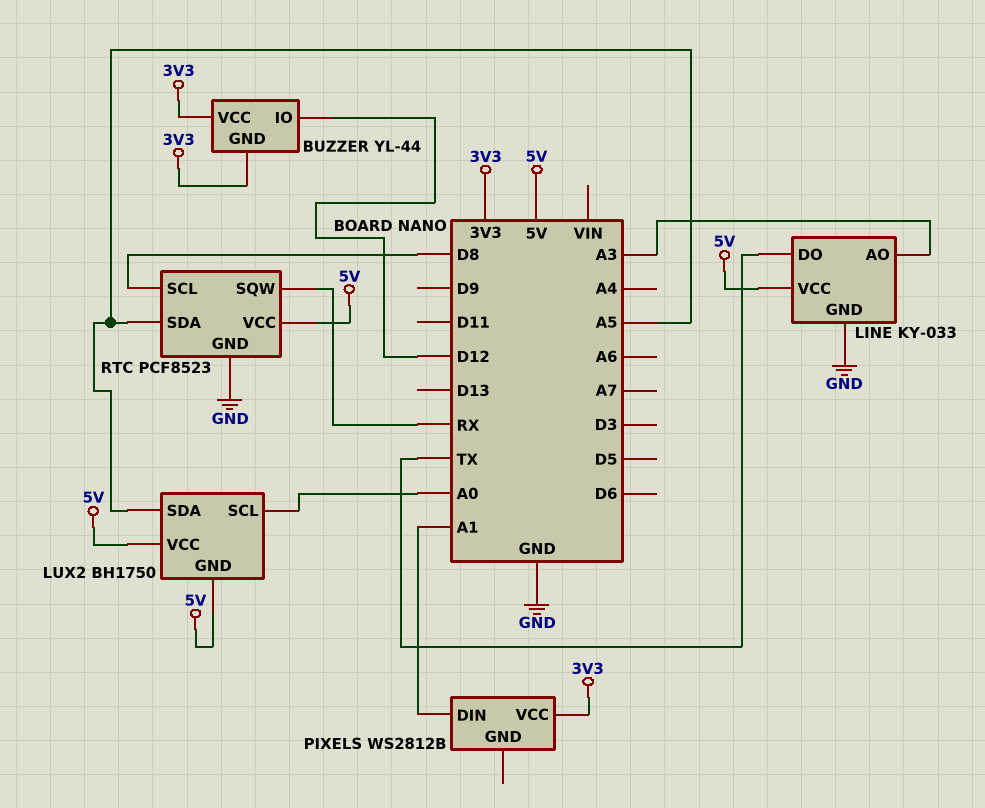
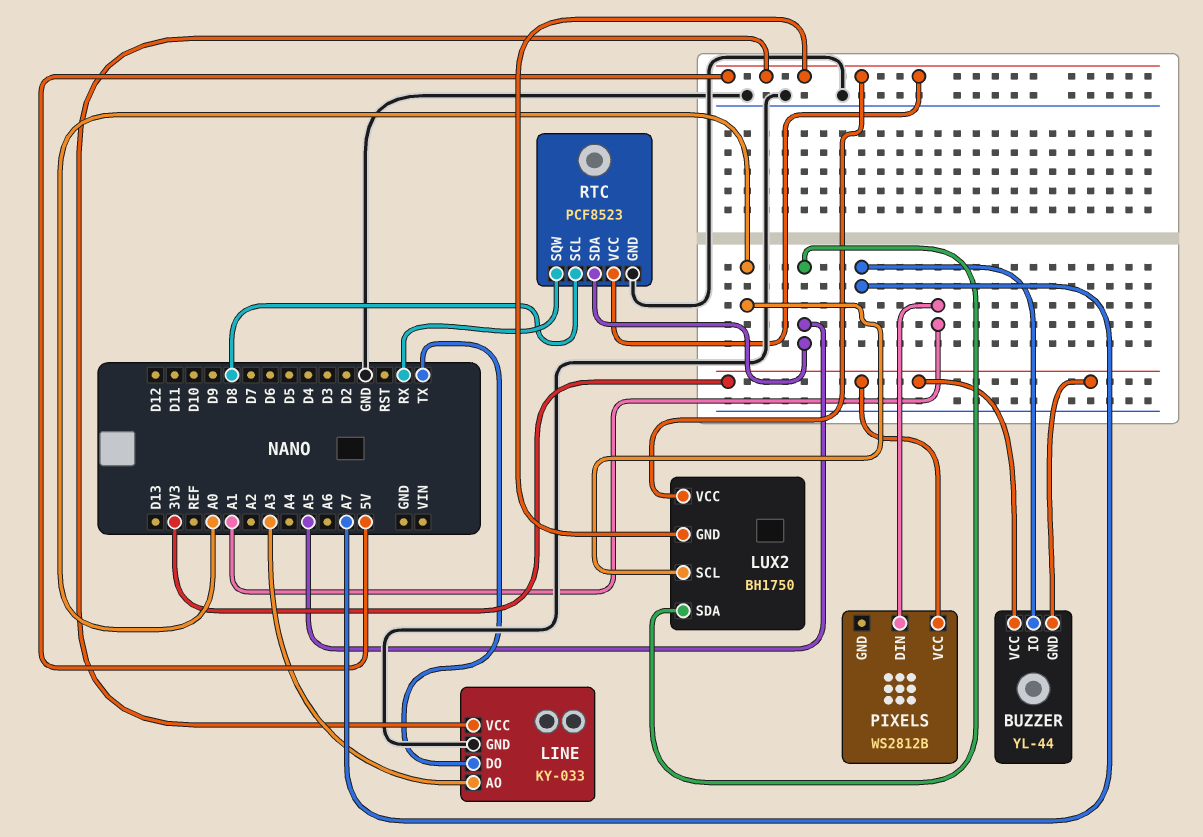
BUZZER pin IO: D12 -> A7

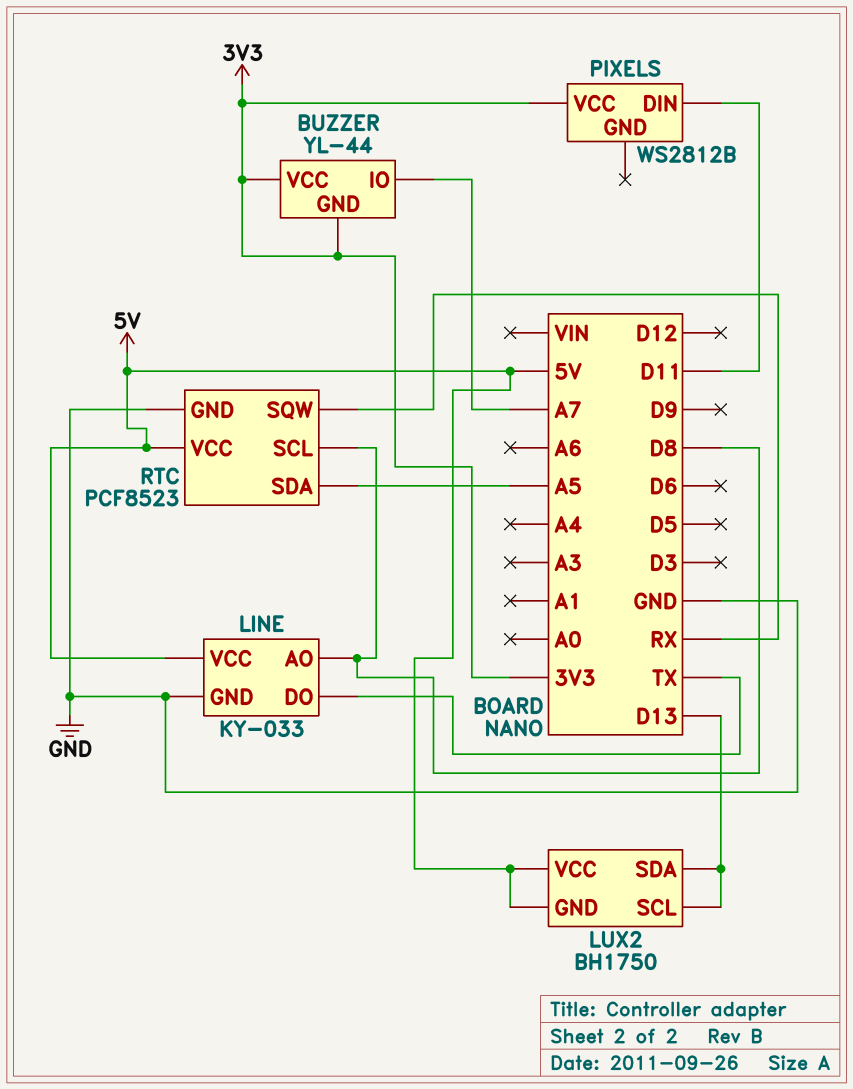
LINE pin AO: A3 -> D8
LUX2 pin SCL: A0 -> D13
LUX2 pin SDA: A5 -> D13
PIXELS pin DIN: A1 -> D11

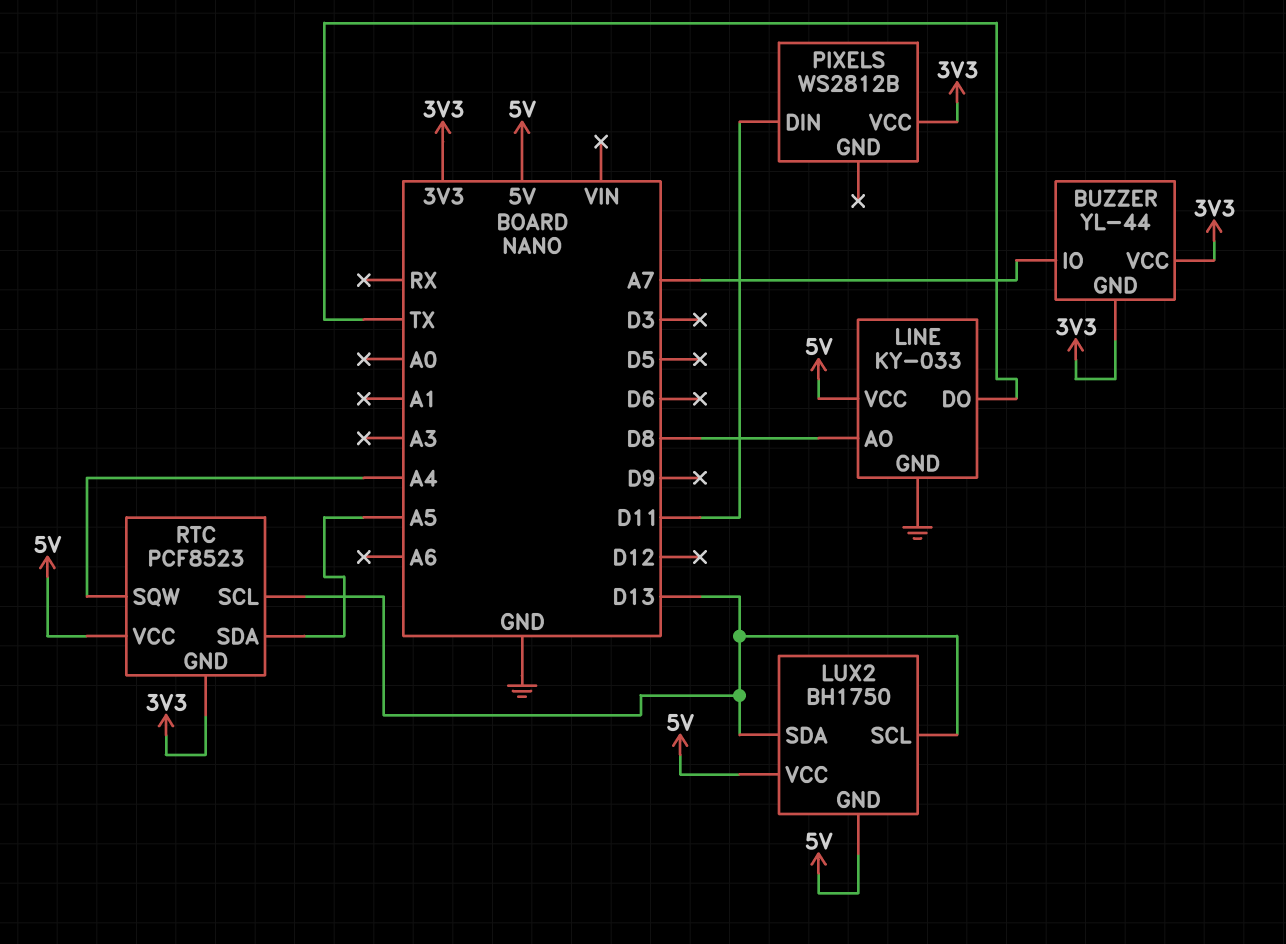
RTC pin GND: GND -> 3V3
RTC pin SCL: D8 -> D13
RTC pin SQW: RX -> A4

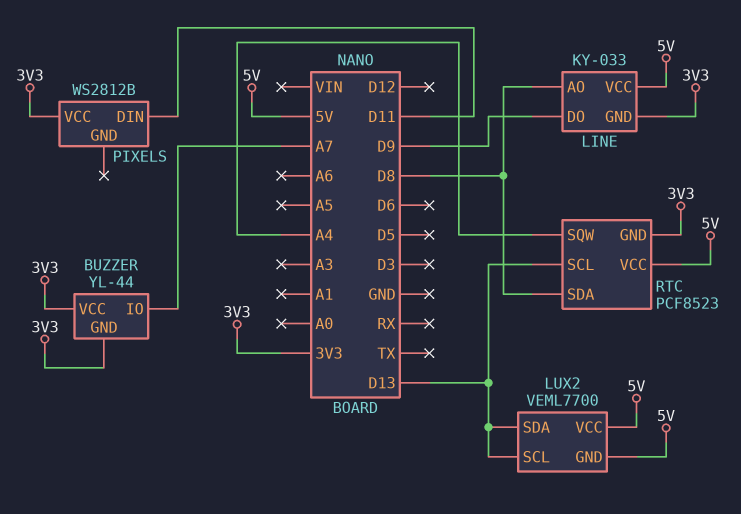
LINE pin DO: TX -> D9
LINE pin GND: GND -> 3V3
LUX2: BH1750 -> VEML7700
RTC pin SDA: A5 -> D8

